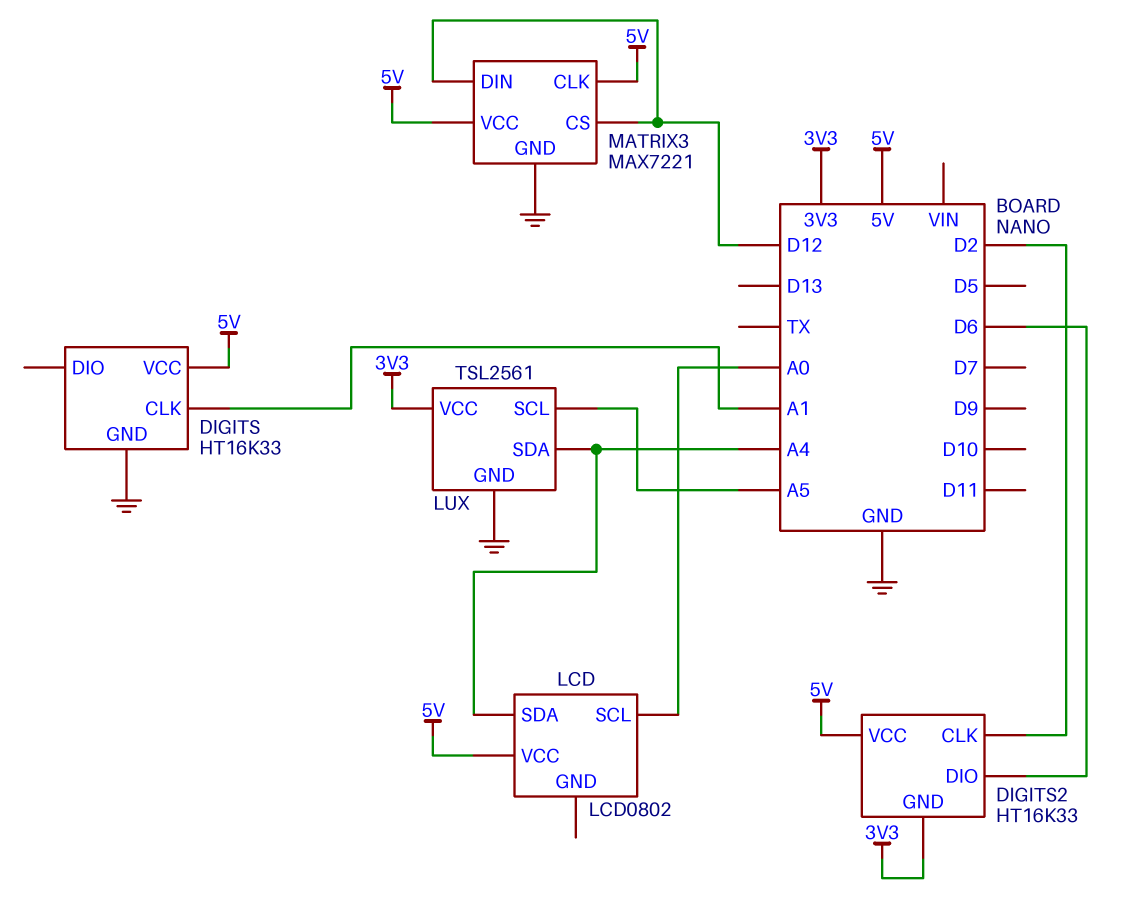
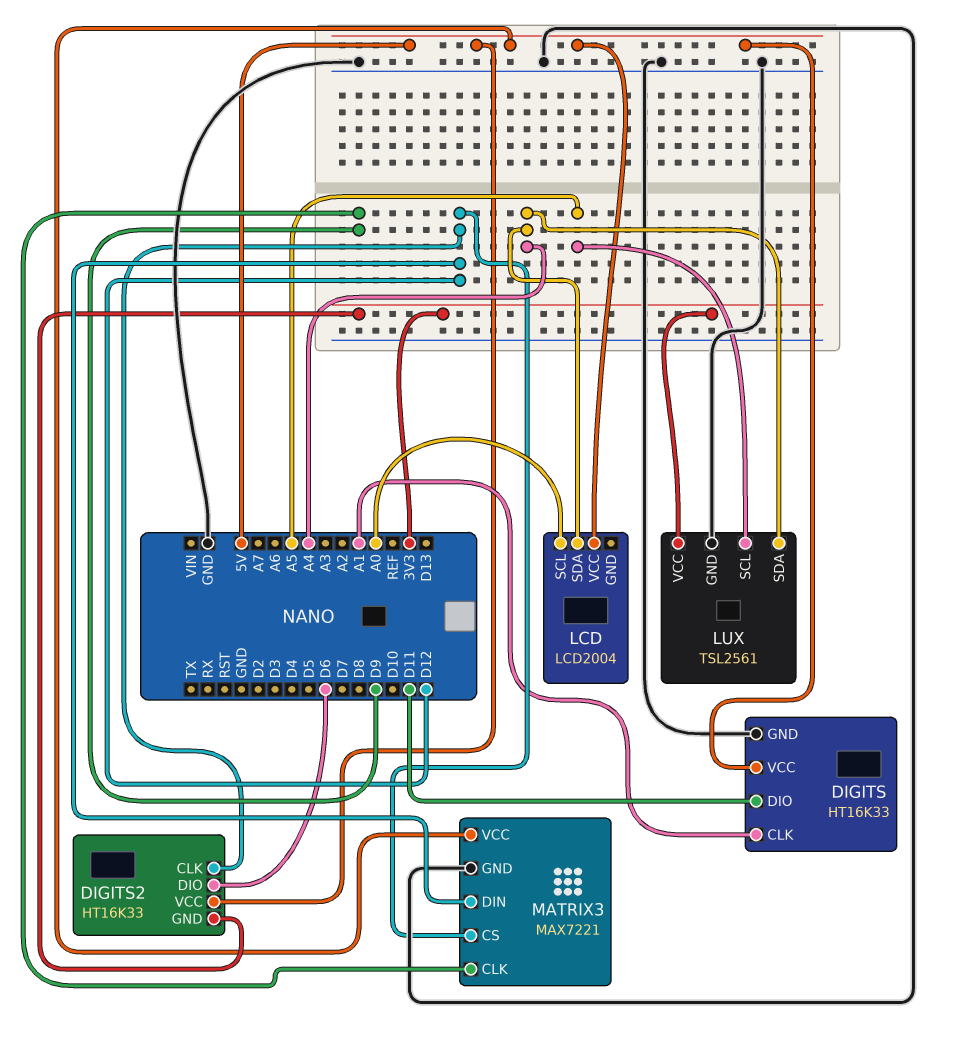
DIGITS pin DIO: none -> D11
DIGITS2 pin CLK: D2 -> D12
LCD: LCD0802 -> LCD2004
MATRIX3 pin CLK: 5V -> D9

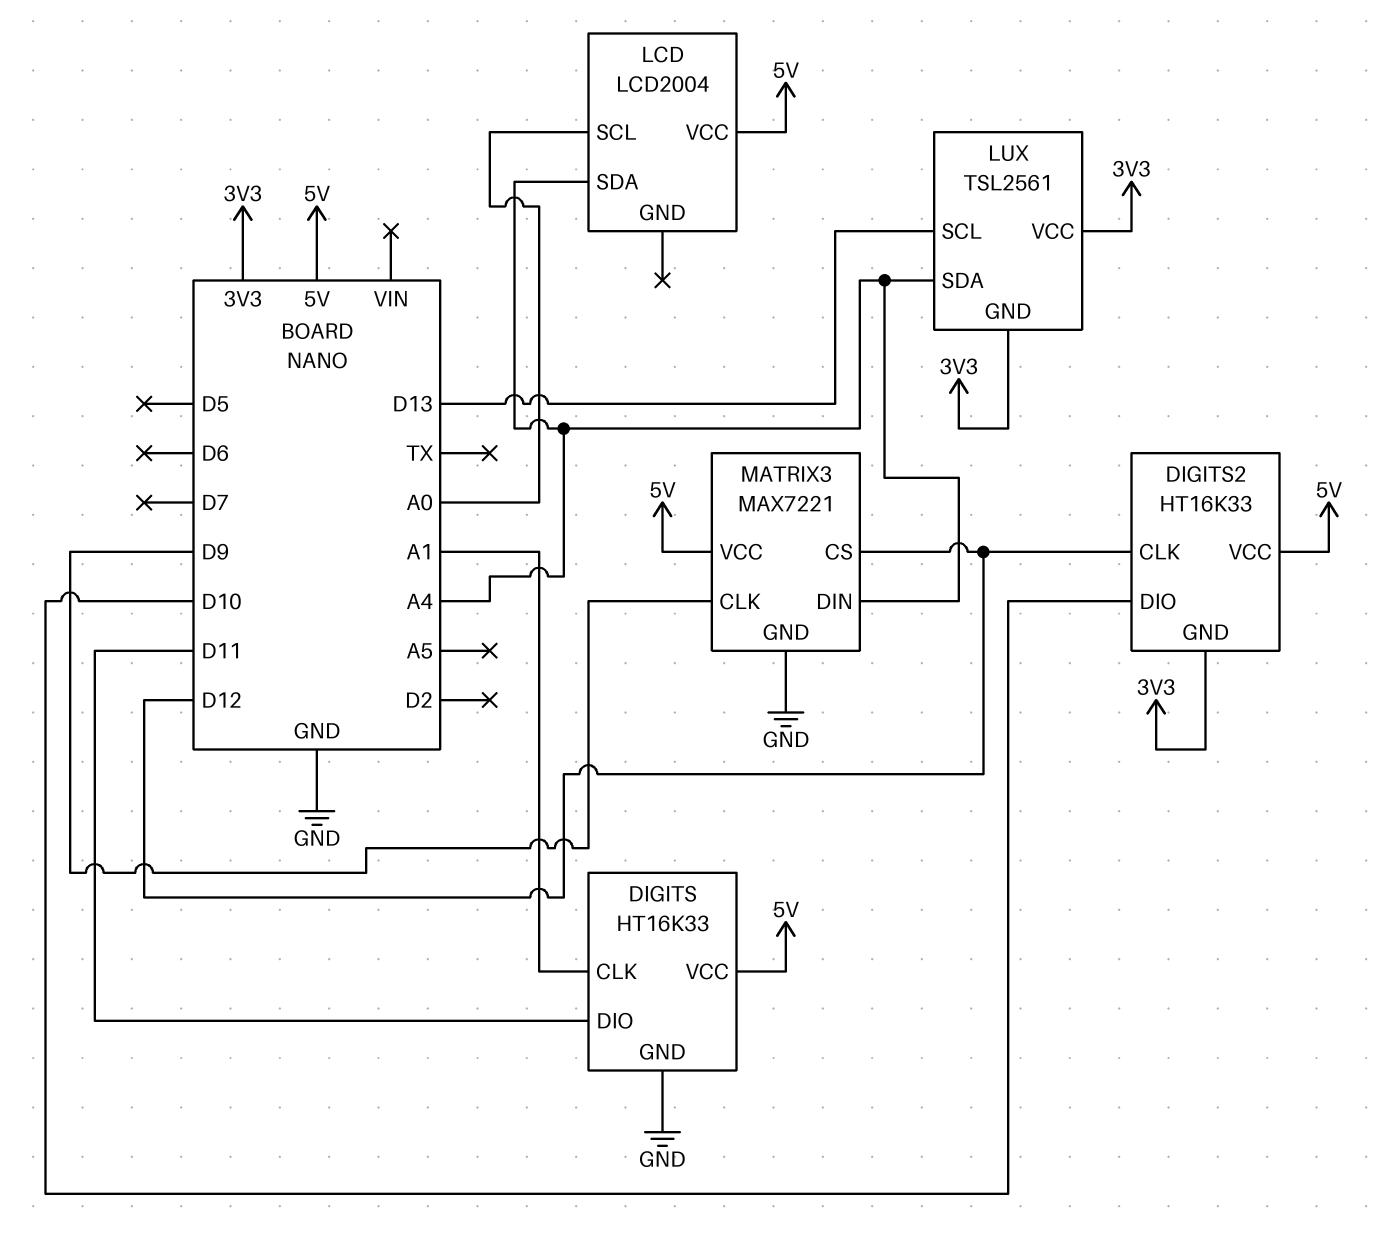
DIGITS2 pin DIO: D6 -> D10
LUX pin GND: GND -> 3V3
LUX pin SCL: A5 -> D13
MATRIX3 pin DIN: D12 -> A4

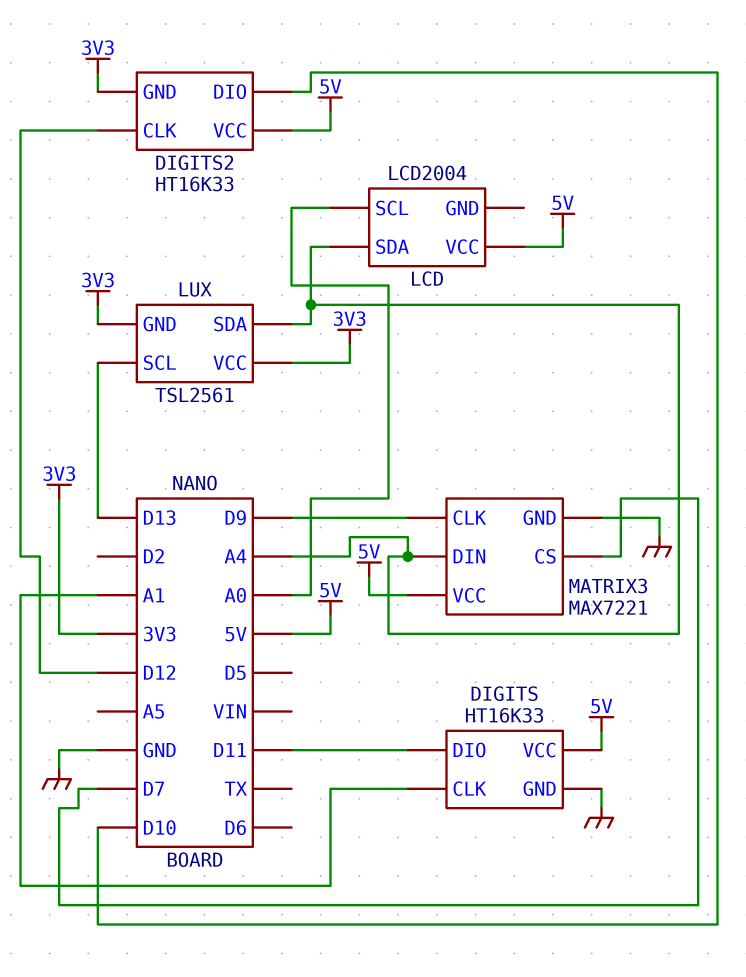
MATRIX3 pin CS: D12 -> D7

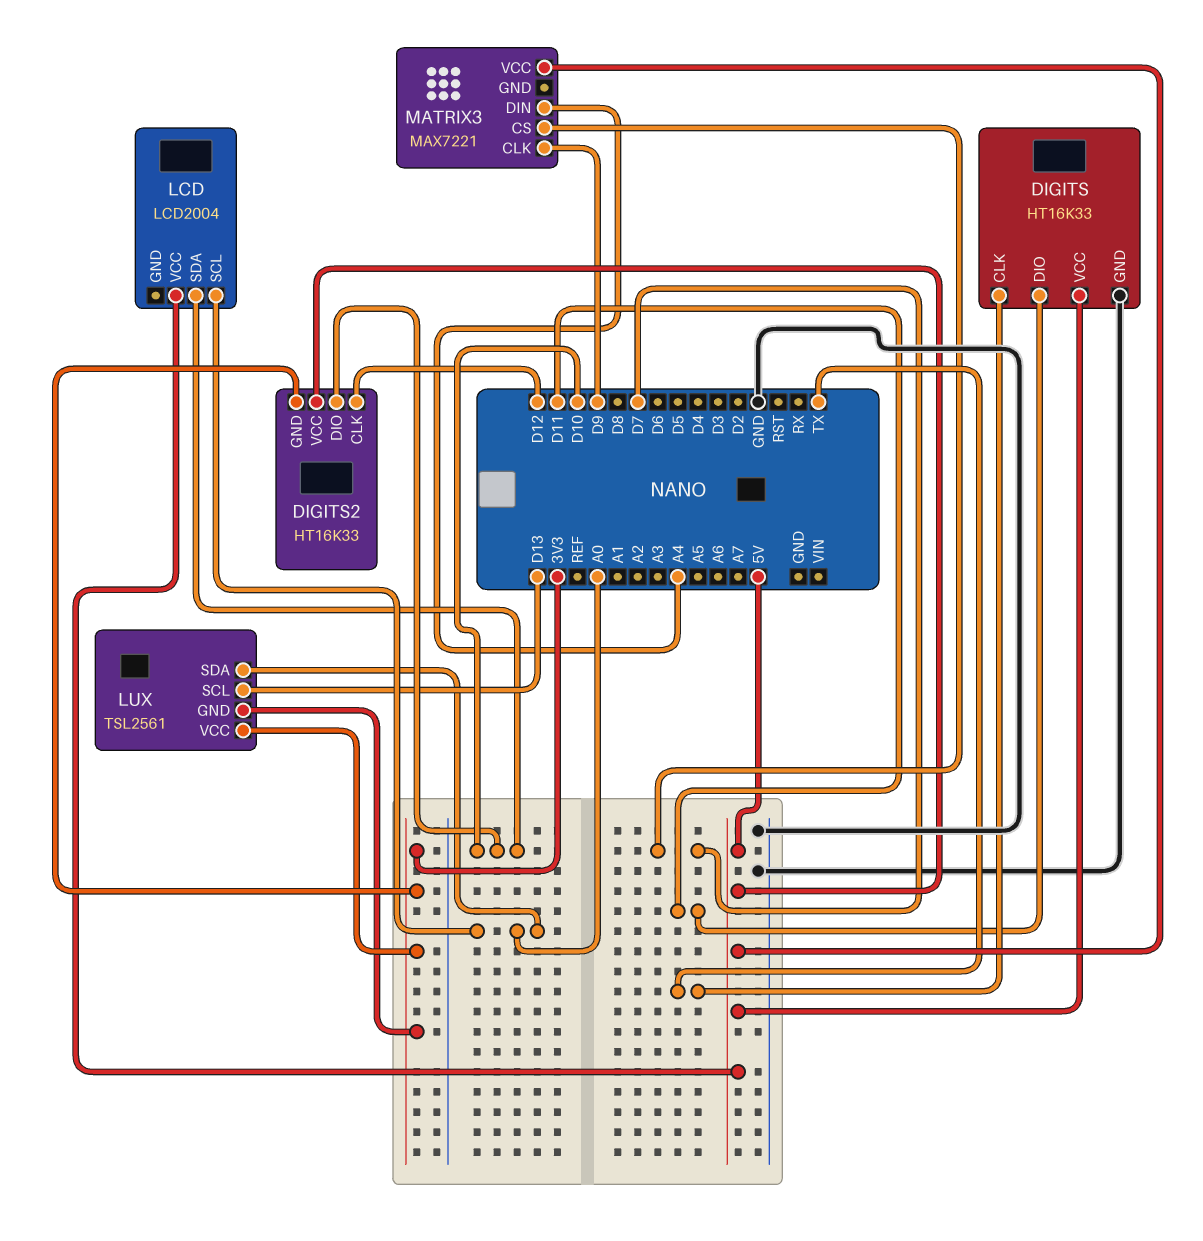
DIGITS pin CLK: A1 -> TX
LCD pin SDA: A4 -> D10
LUX pin SDA: A4 -> A0
MATRIX3 pin GND: GND -> none

